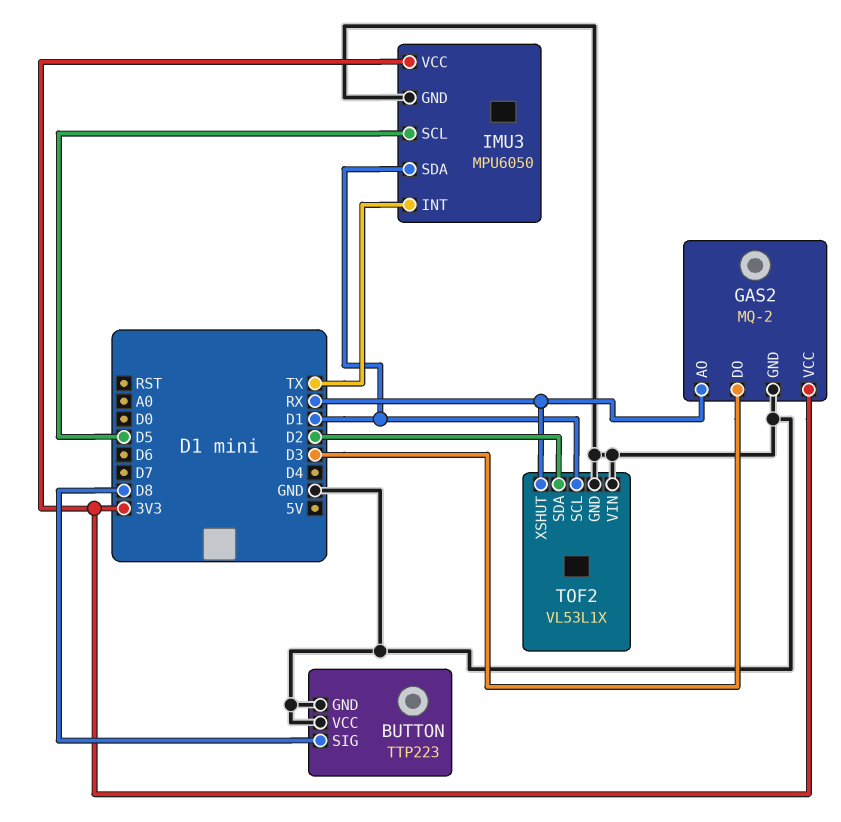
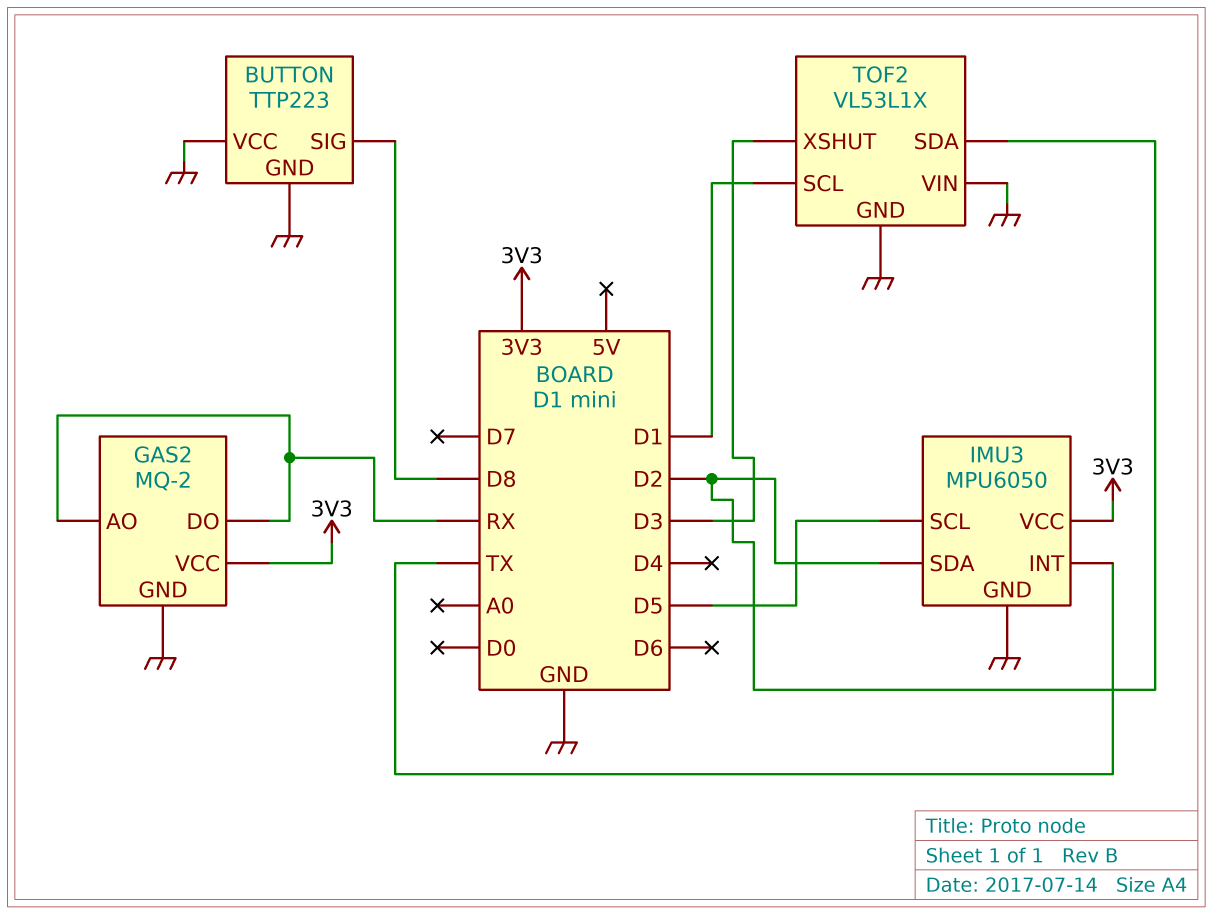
GAS2 pin DO: D3 -> RX
IMU3 pin SDA: D1 -> D2
TOF2 pin XSHUT: RX -> D3

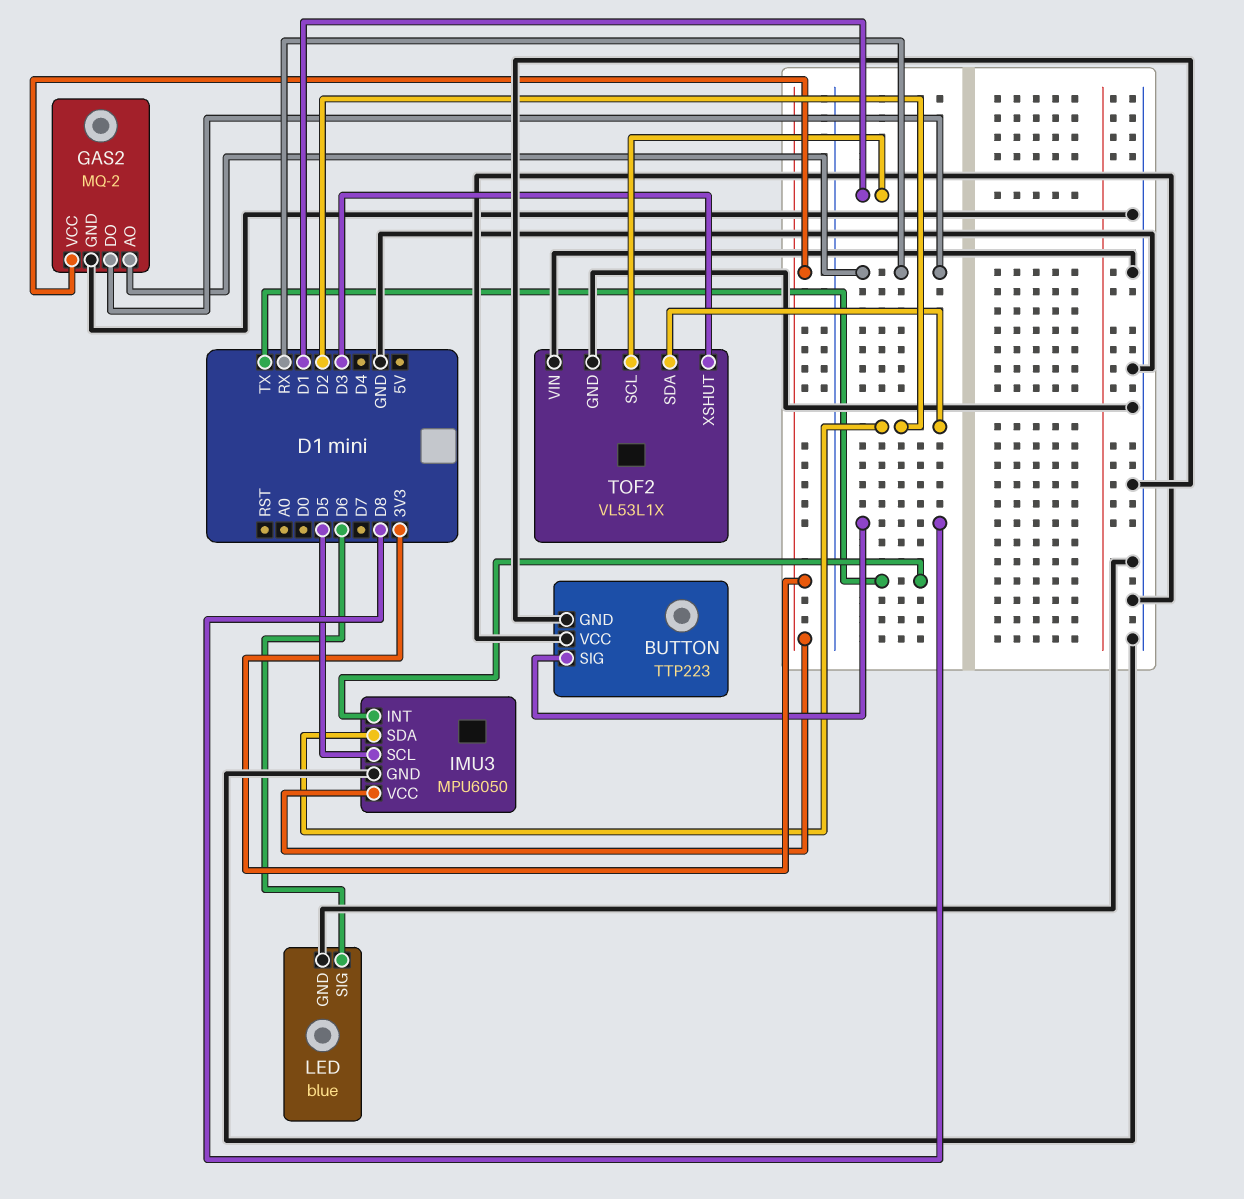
LED: none -> blue
LED pin GND: none -> GND
LED pin SIG: none -> D6

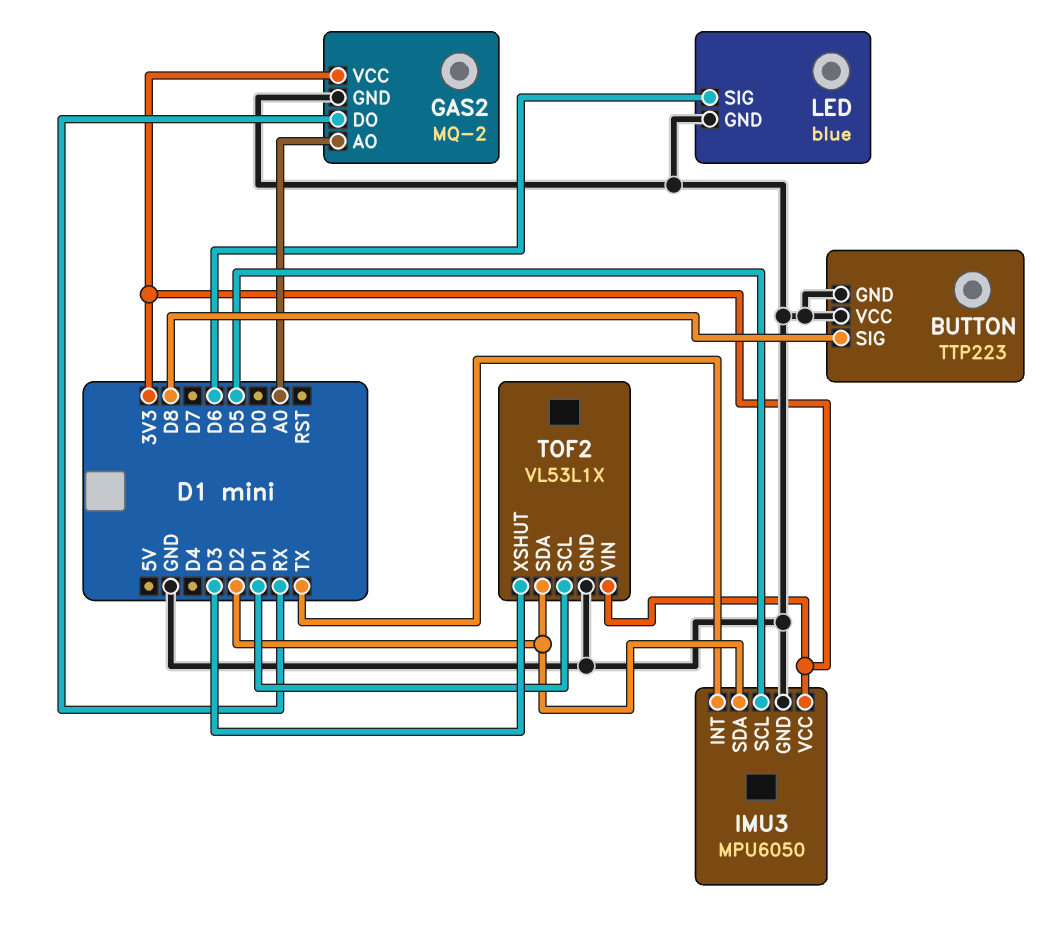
GAS2 pin AO: RX -> A0
TOF2 pin VIN: GND -> 3V3

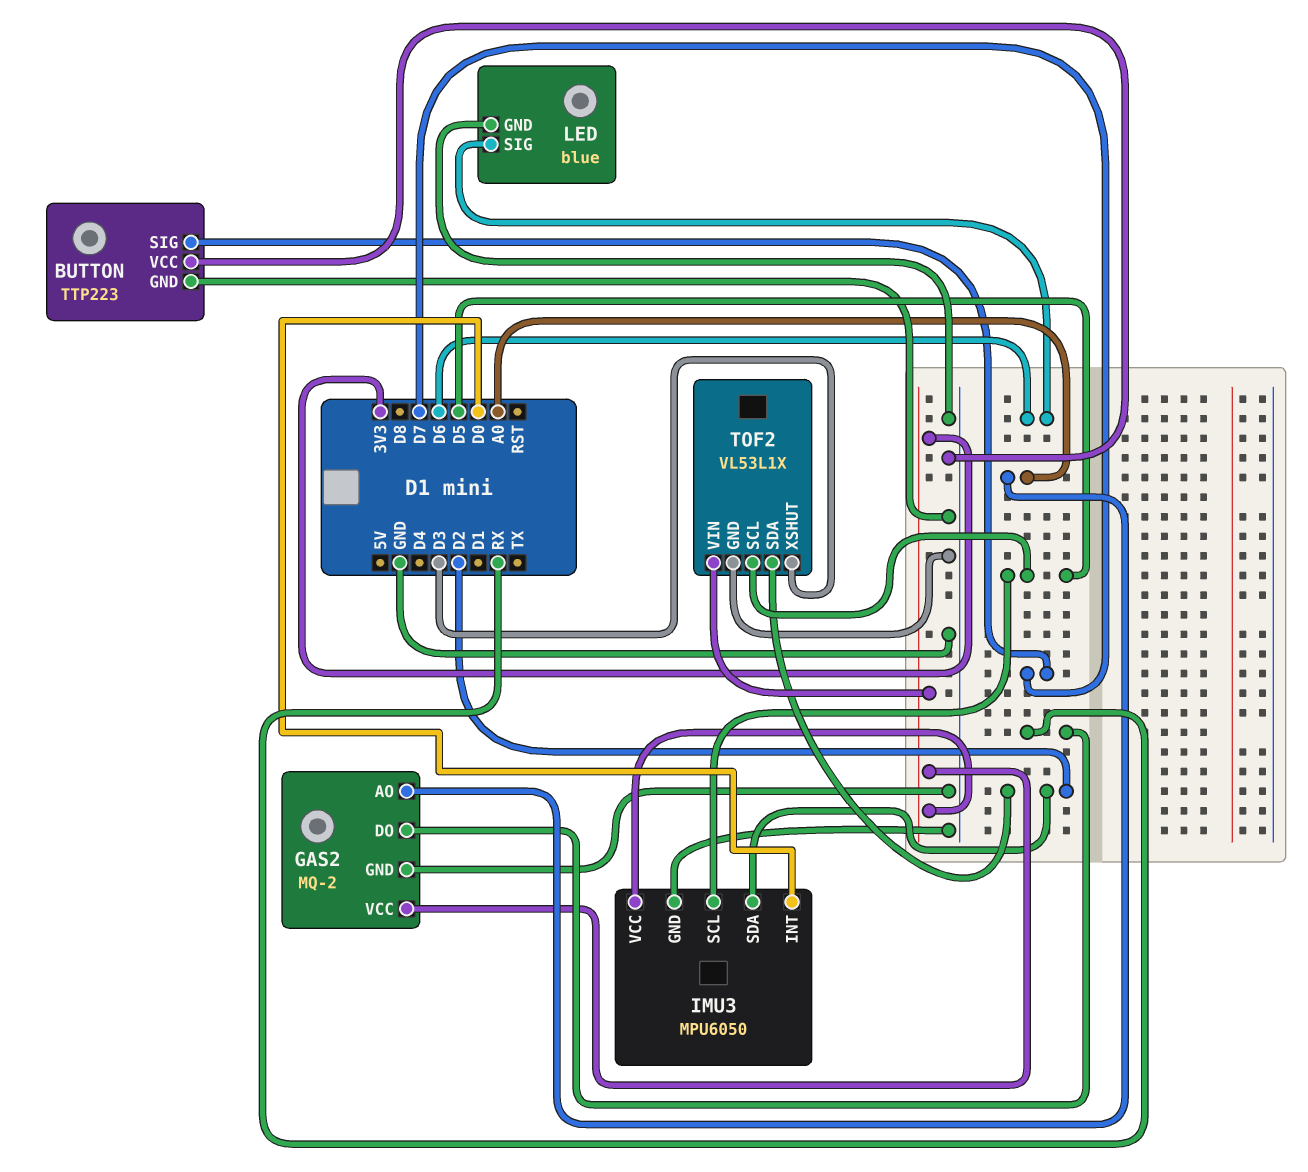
BUTTON pin SIG: D8 -> D7
IMU3 pin INT: TX -> D0
TOF2 pin SCL: D1 -> D5

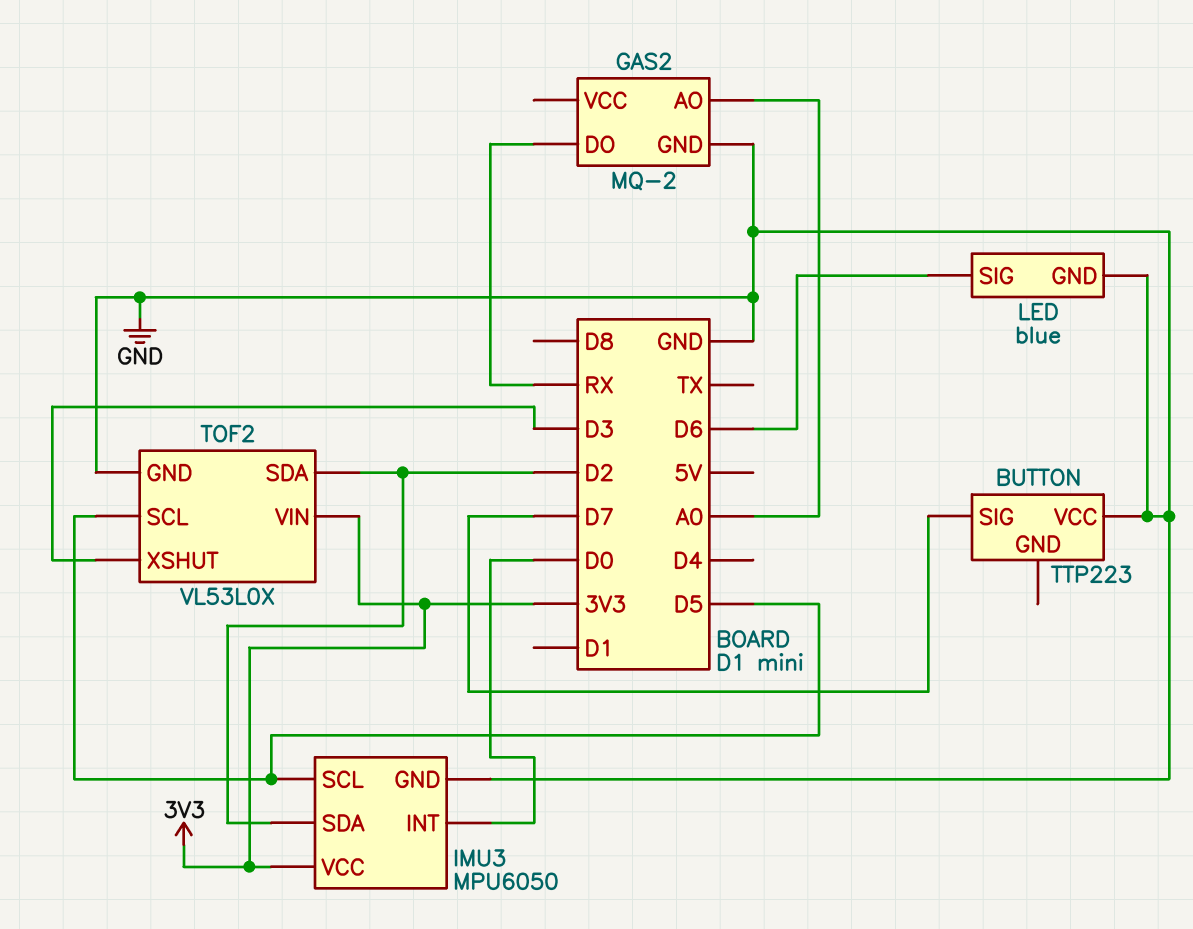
BUTTON pin GND: GND -> none
GAS2 pin VCC: 3V3 -> none
TOF2: VL53L1X -> VL53L0X

